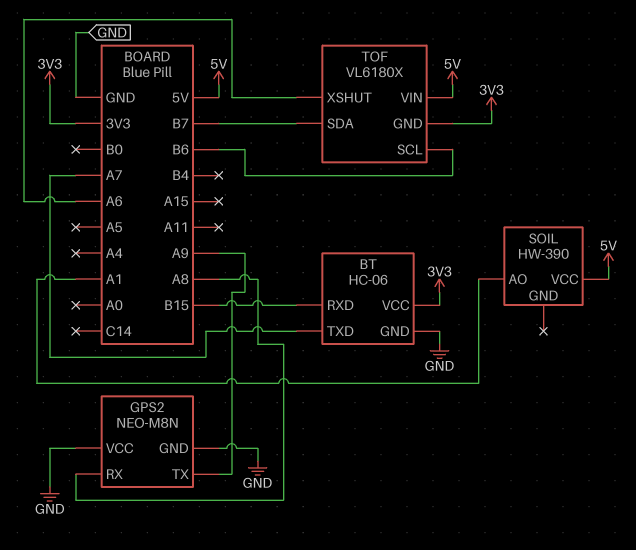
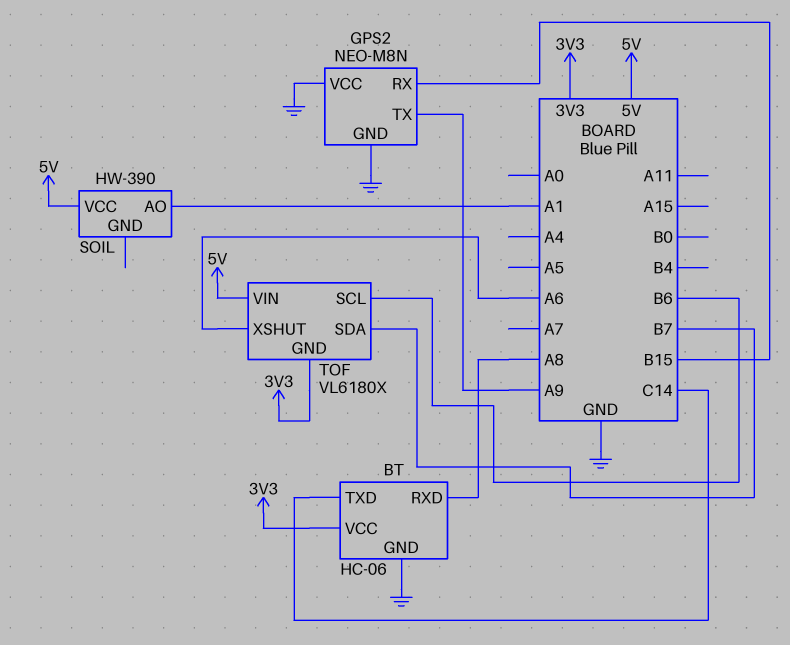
BT pin RXD: B15 -> A8
BT pin TXD: A7 -> C14
GPS2 pin RX: A8 -> B15

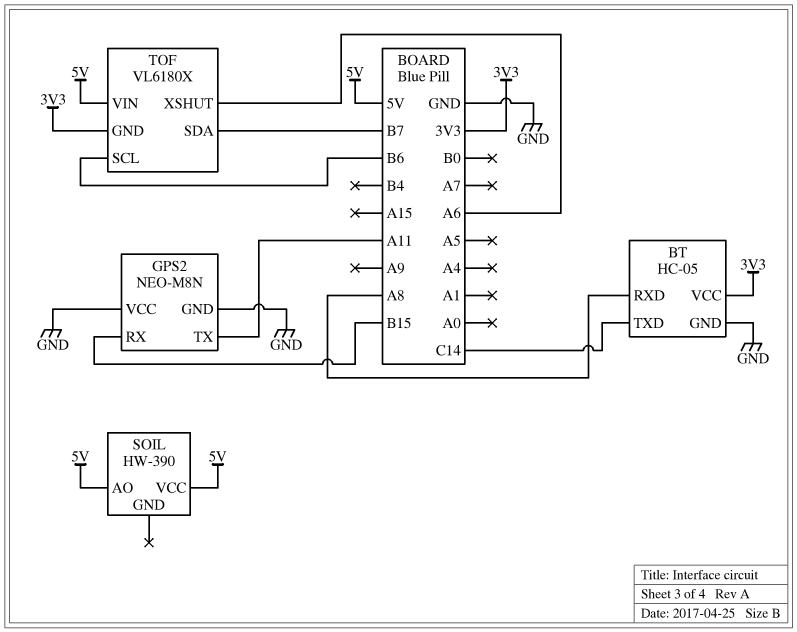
BT: HC-06 -> HC-05
GPS2 pin TX: A9 -> A11
SOIL pin AO: A1 -> 5V

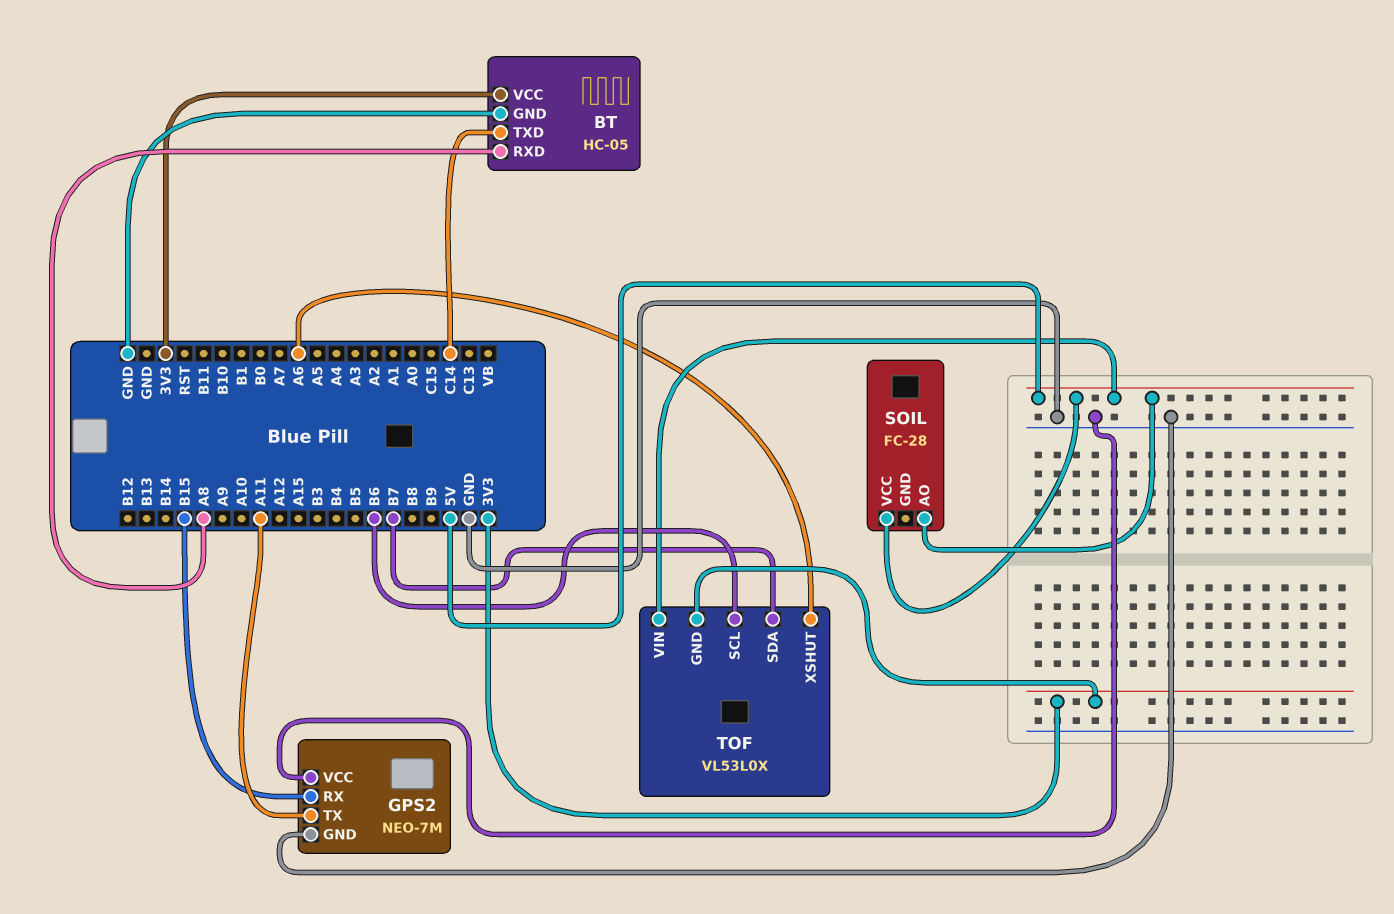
GPS2: NEO-M8N -> NEO-7M
SOIL: HW-390 -> FC-28
TOF: VL6180X -> VL53L0X

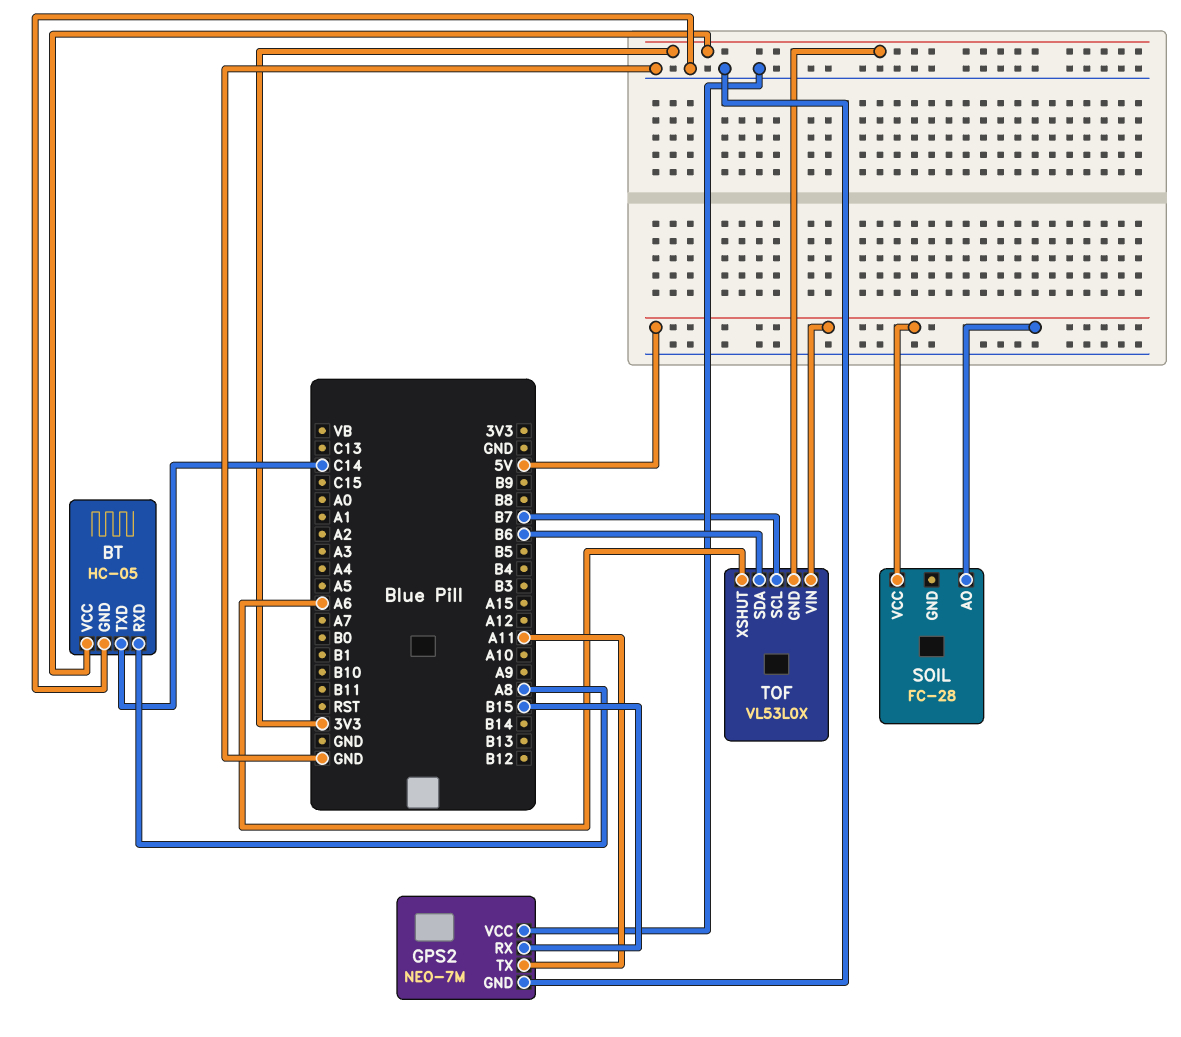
TOF pin SCL: B6 -> B7
TOF pin SDA: B7 -> B6

